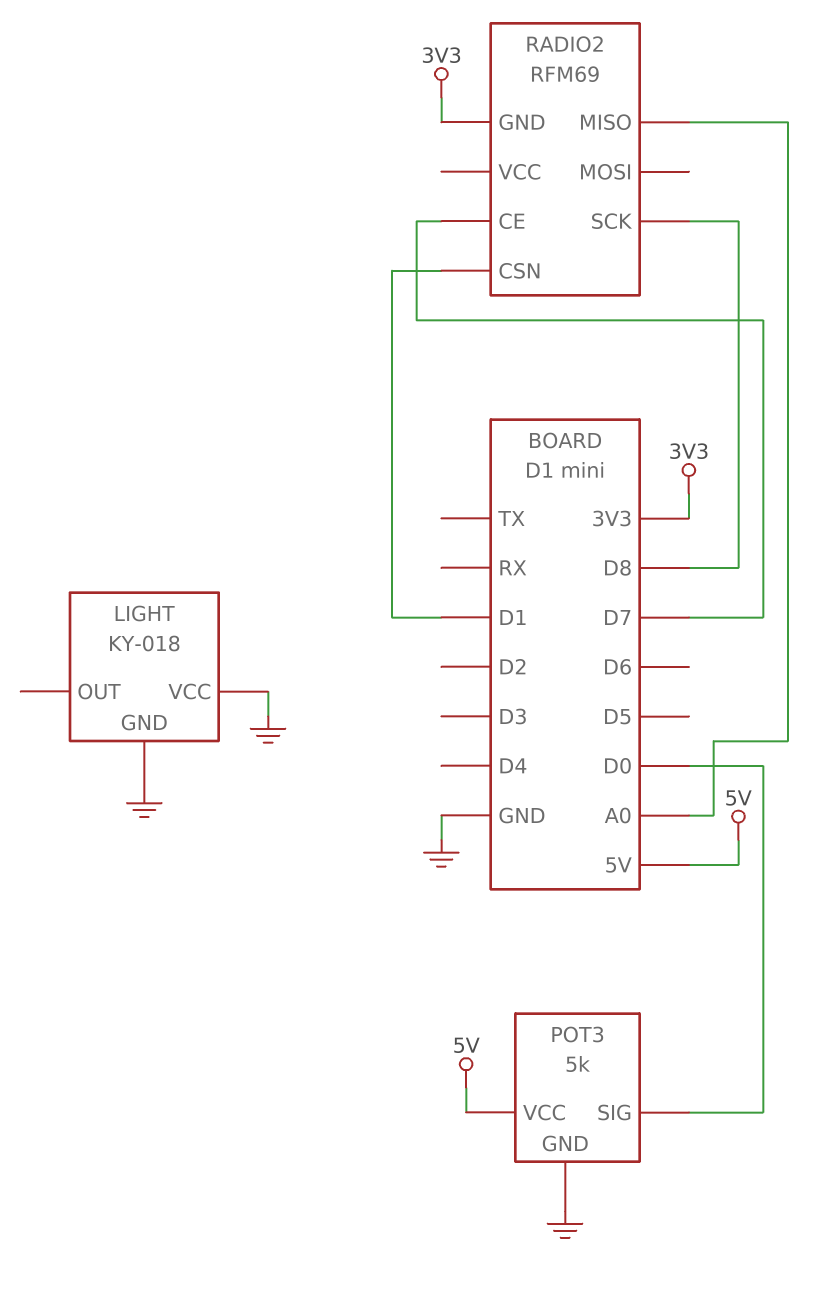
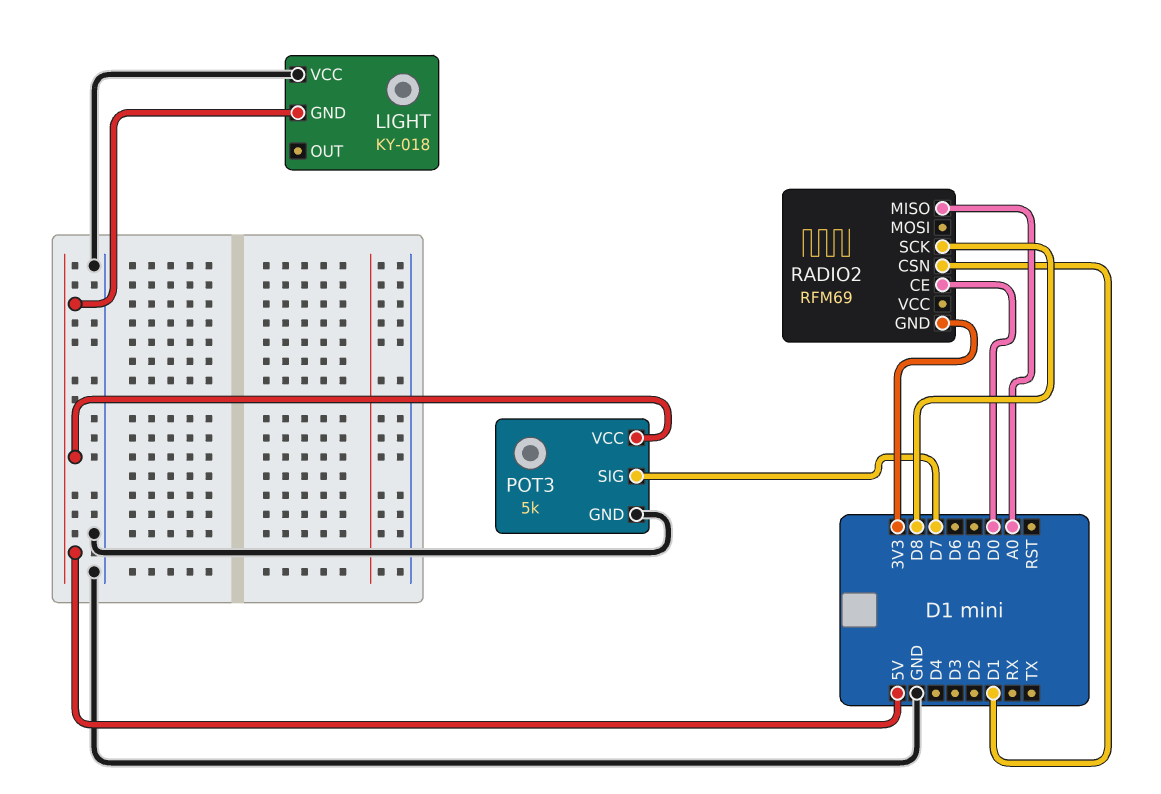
LIGHT pin GND: GND -> 5V
POT3 pin SIG: D0 -> D7
RADIO2 pin CE: D7 -> D0

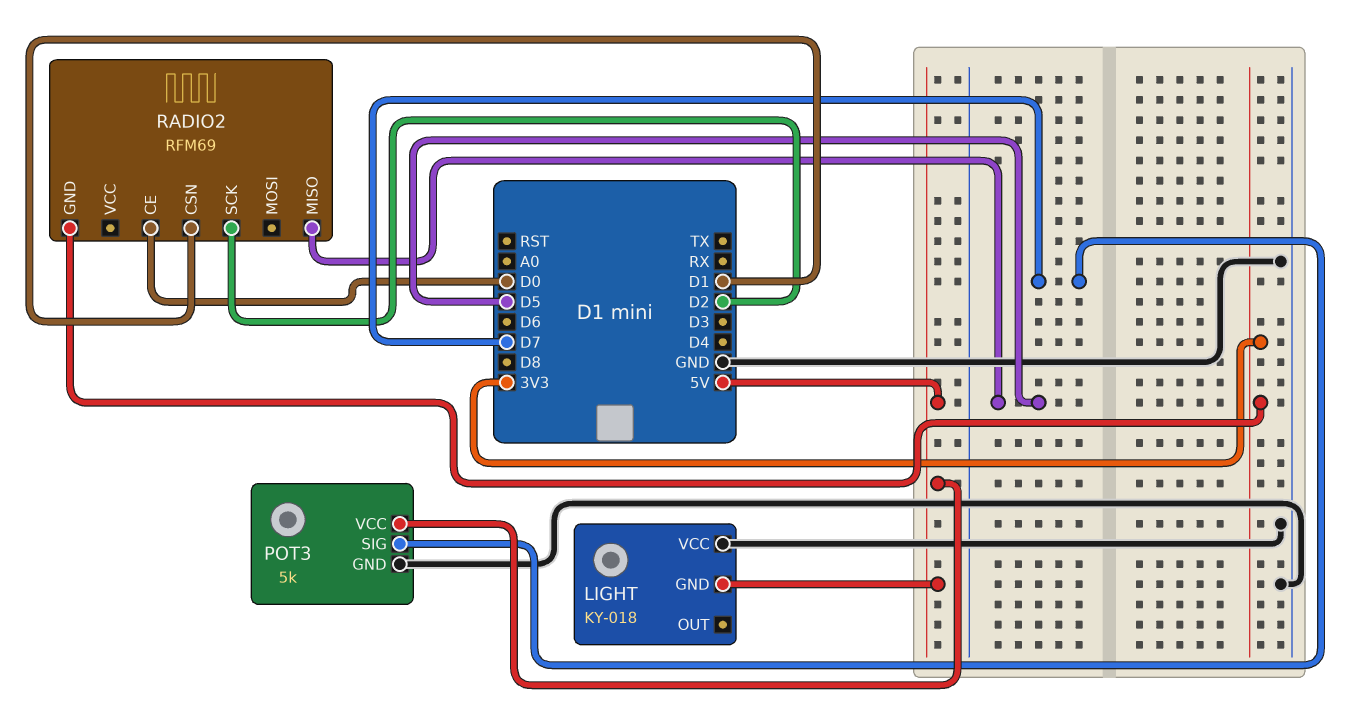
RADIO2 pin MISO: A0 -> D5
RADIO2 pin SCK: D8 -> D2

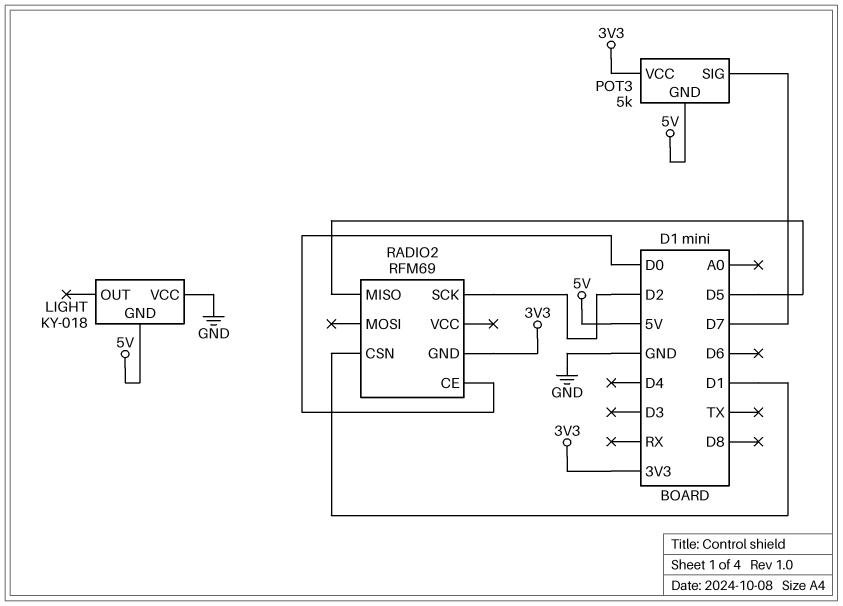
POT3 pin GND: GND -> 5V
POT3 pin VCC: 5V -> 3V3

